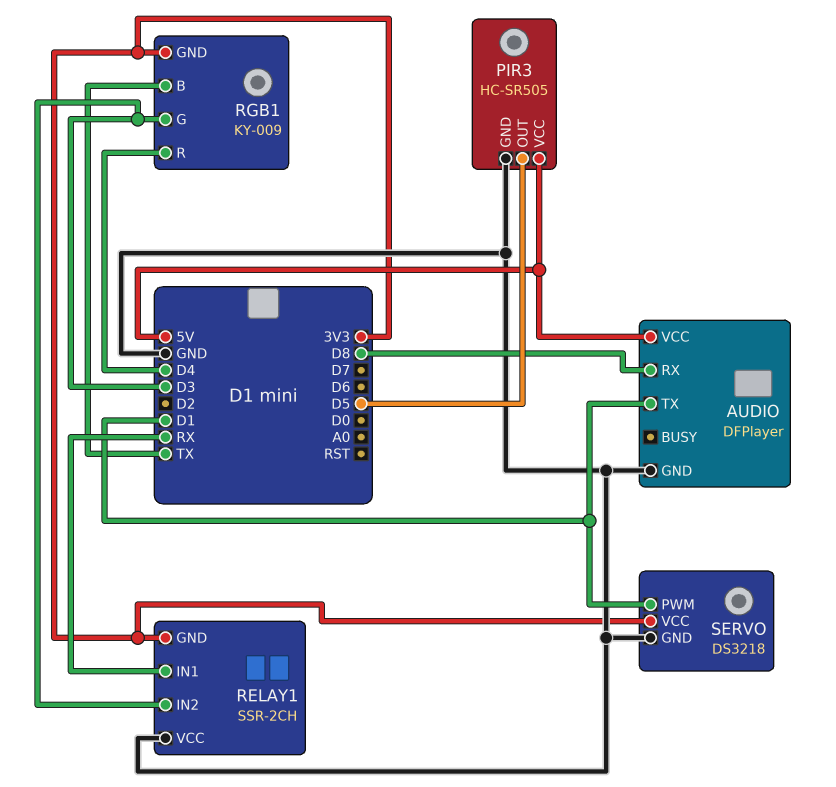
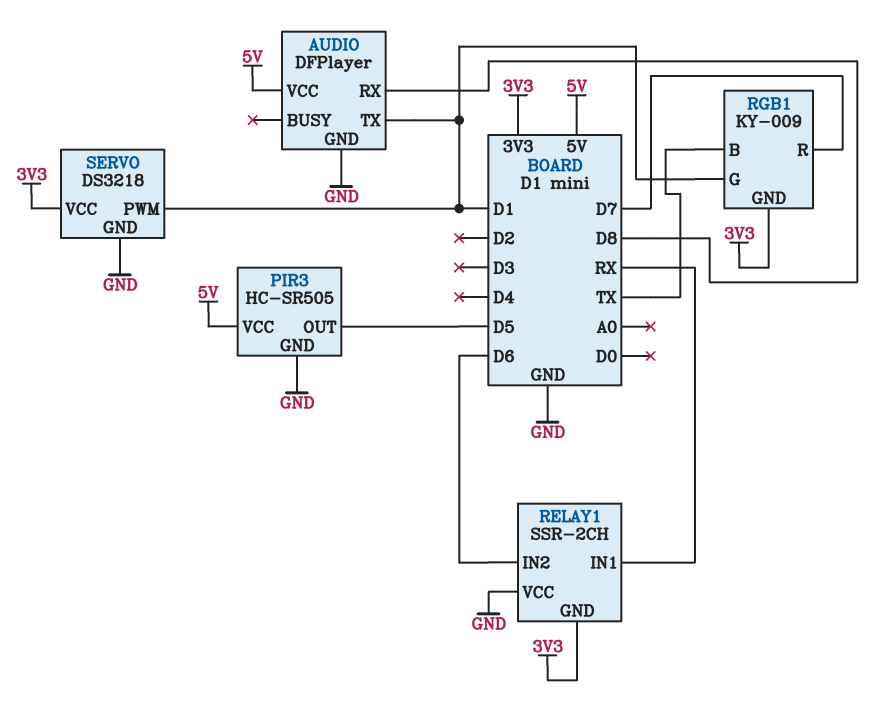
RELAY1 pin IN2: D3 -> D6
RGB1 pin G: D3 -> D1
RGB1 pin R: D4 -> D7

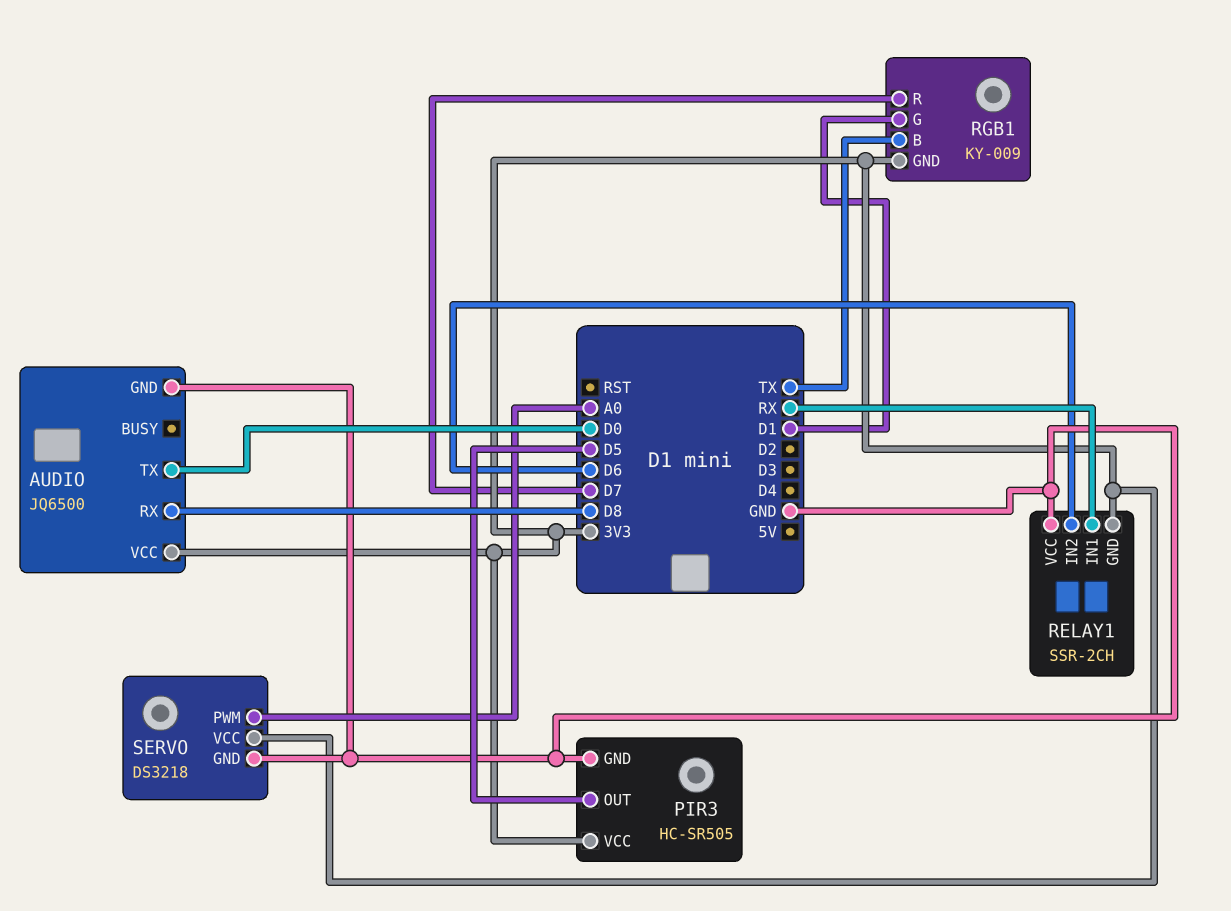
AUDIO: DFPlayer -> JQ6500
AUDIO pin TX: D1 -> D0
AUDIO pin VCC: 5V -> 3V3
PIR3 pin VCC: 5V -> 3V3
SERVO pin PWM: D1 -> A0

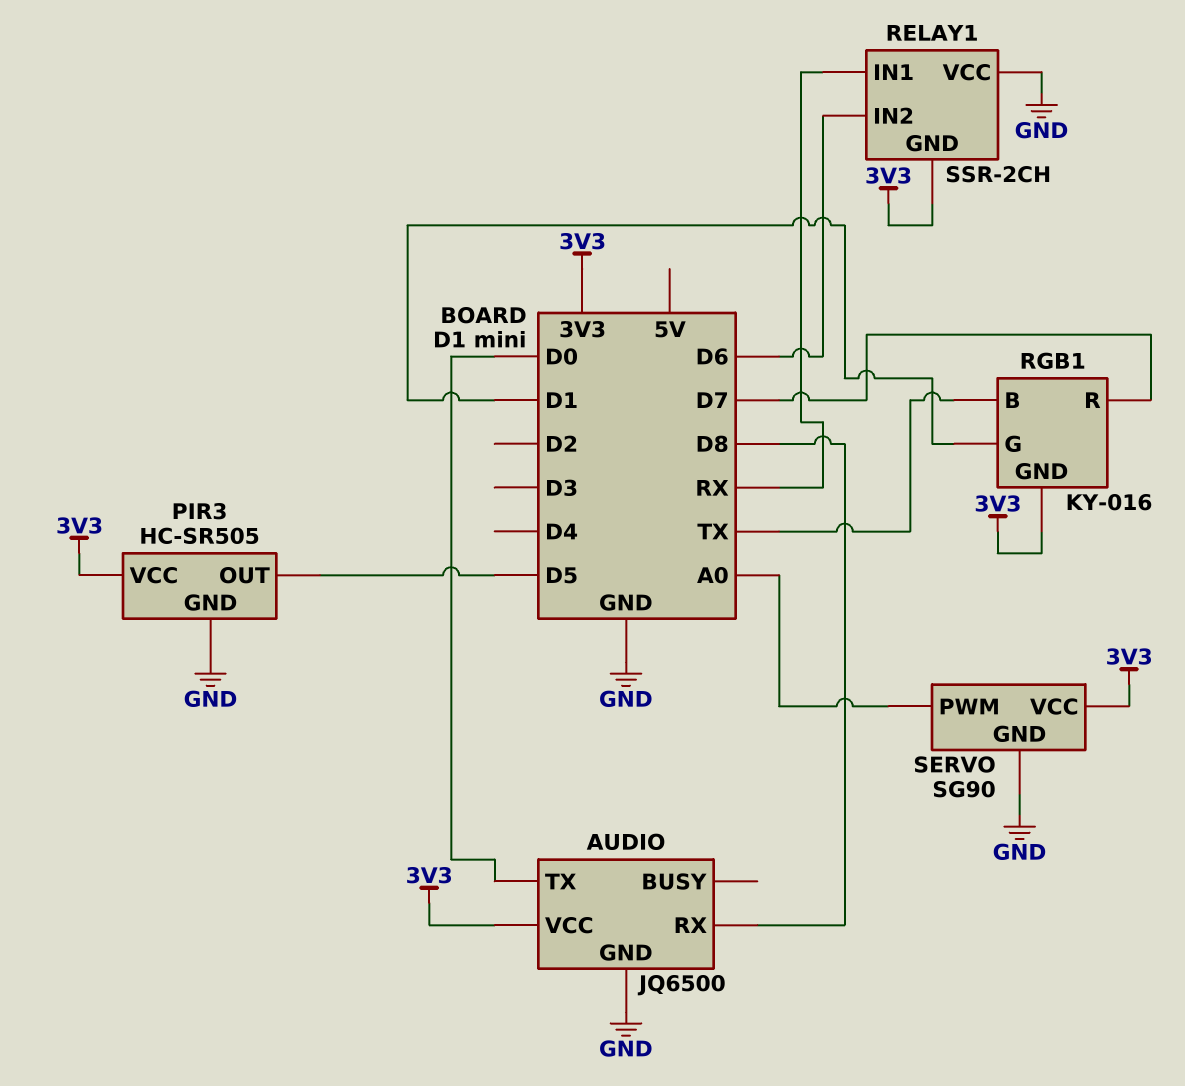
RGB1: KY-009 -> KY-016
SERVO: DS3218 -> SG90

